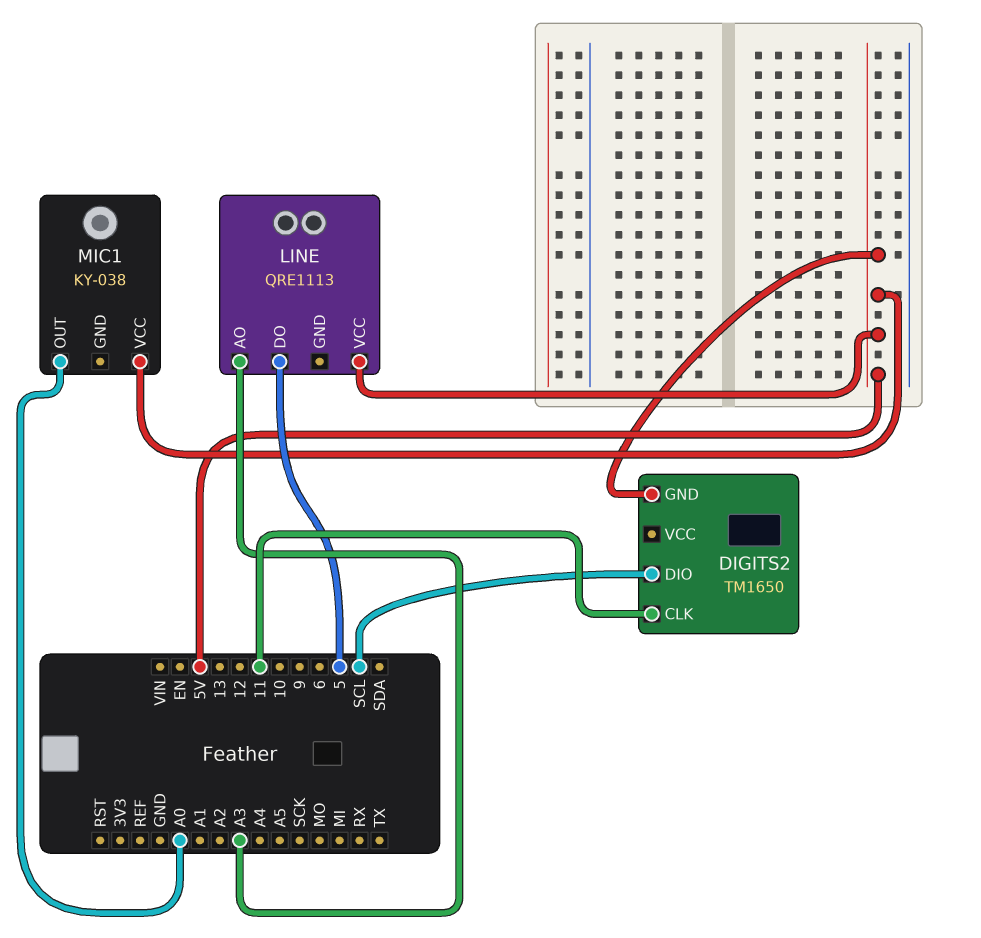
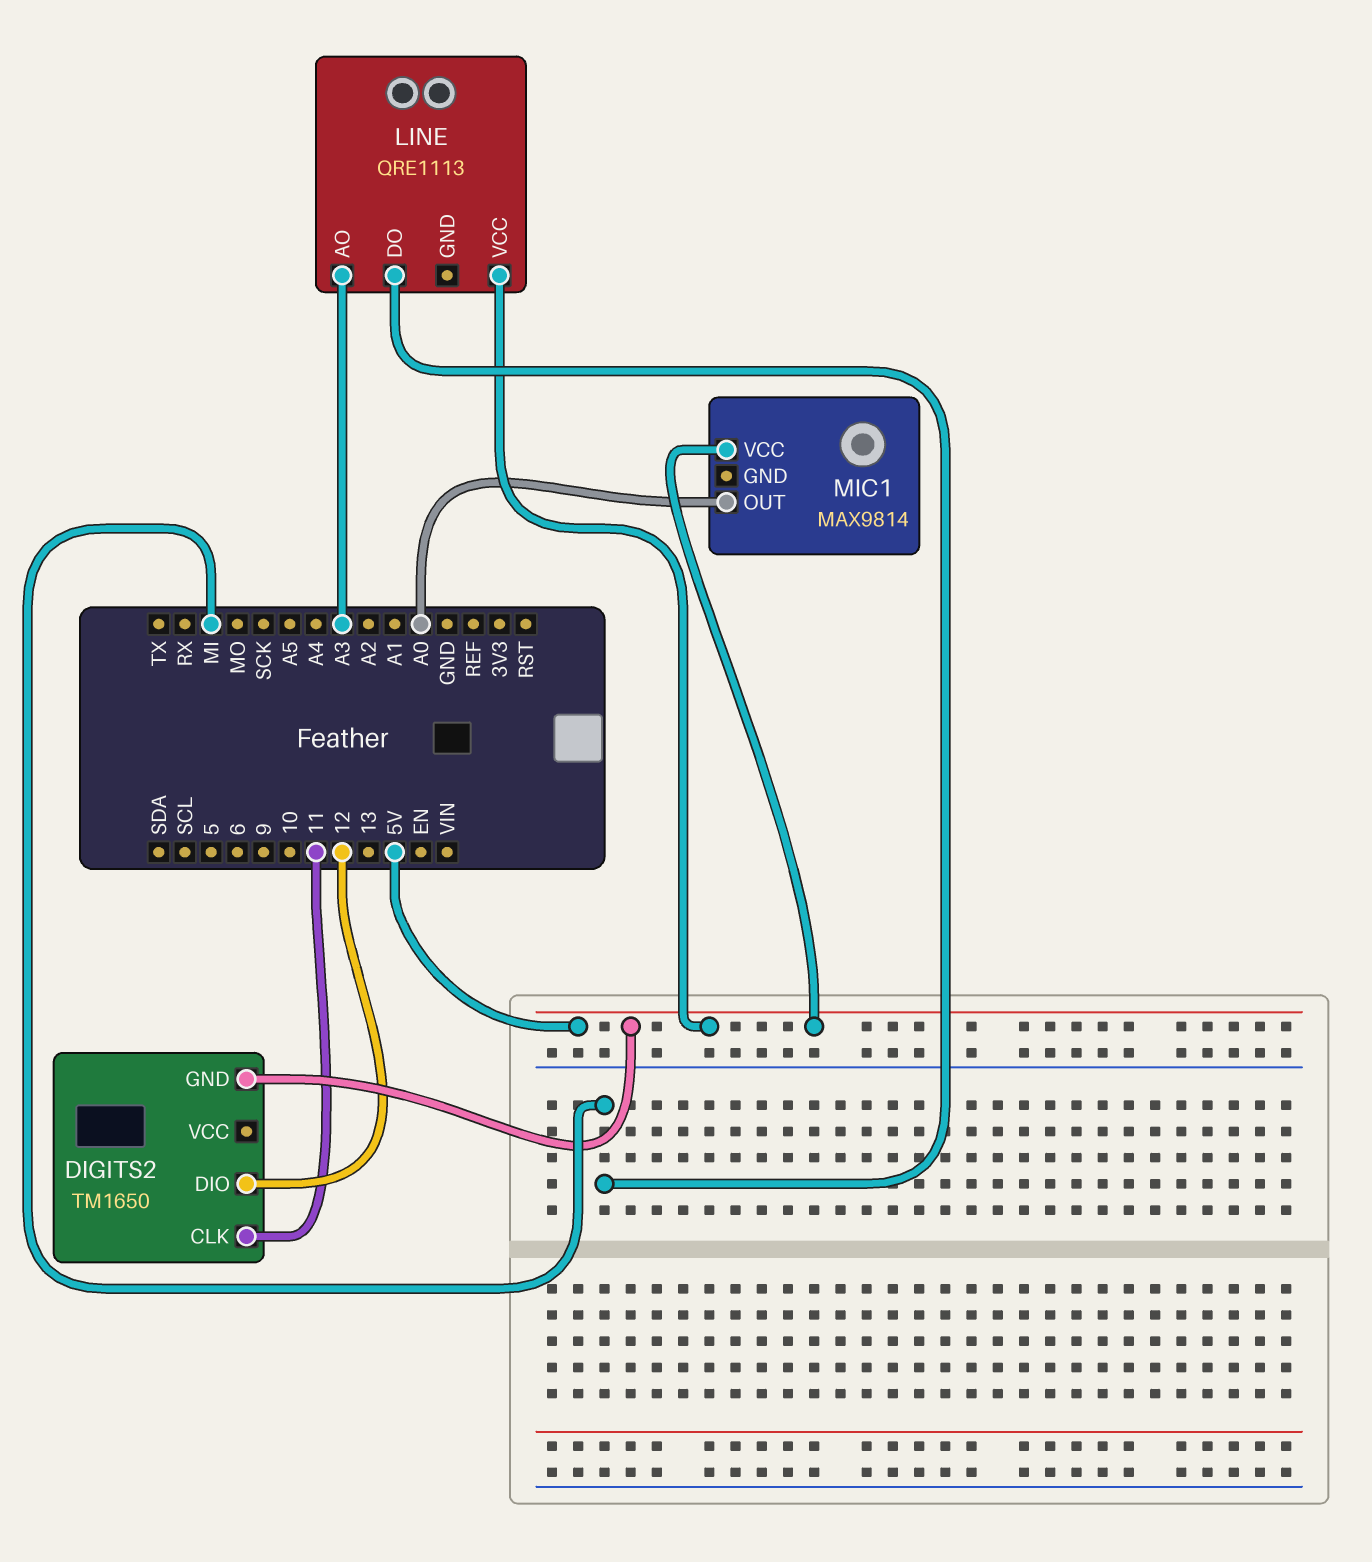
DIGITS2 pin DIO: SCL -> 12
LINE pin DO: 5 -> MI
MIC1: KY-038 -> MAX9814

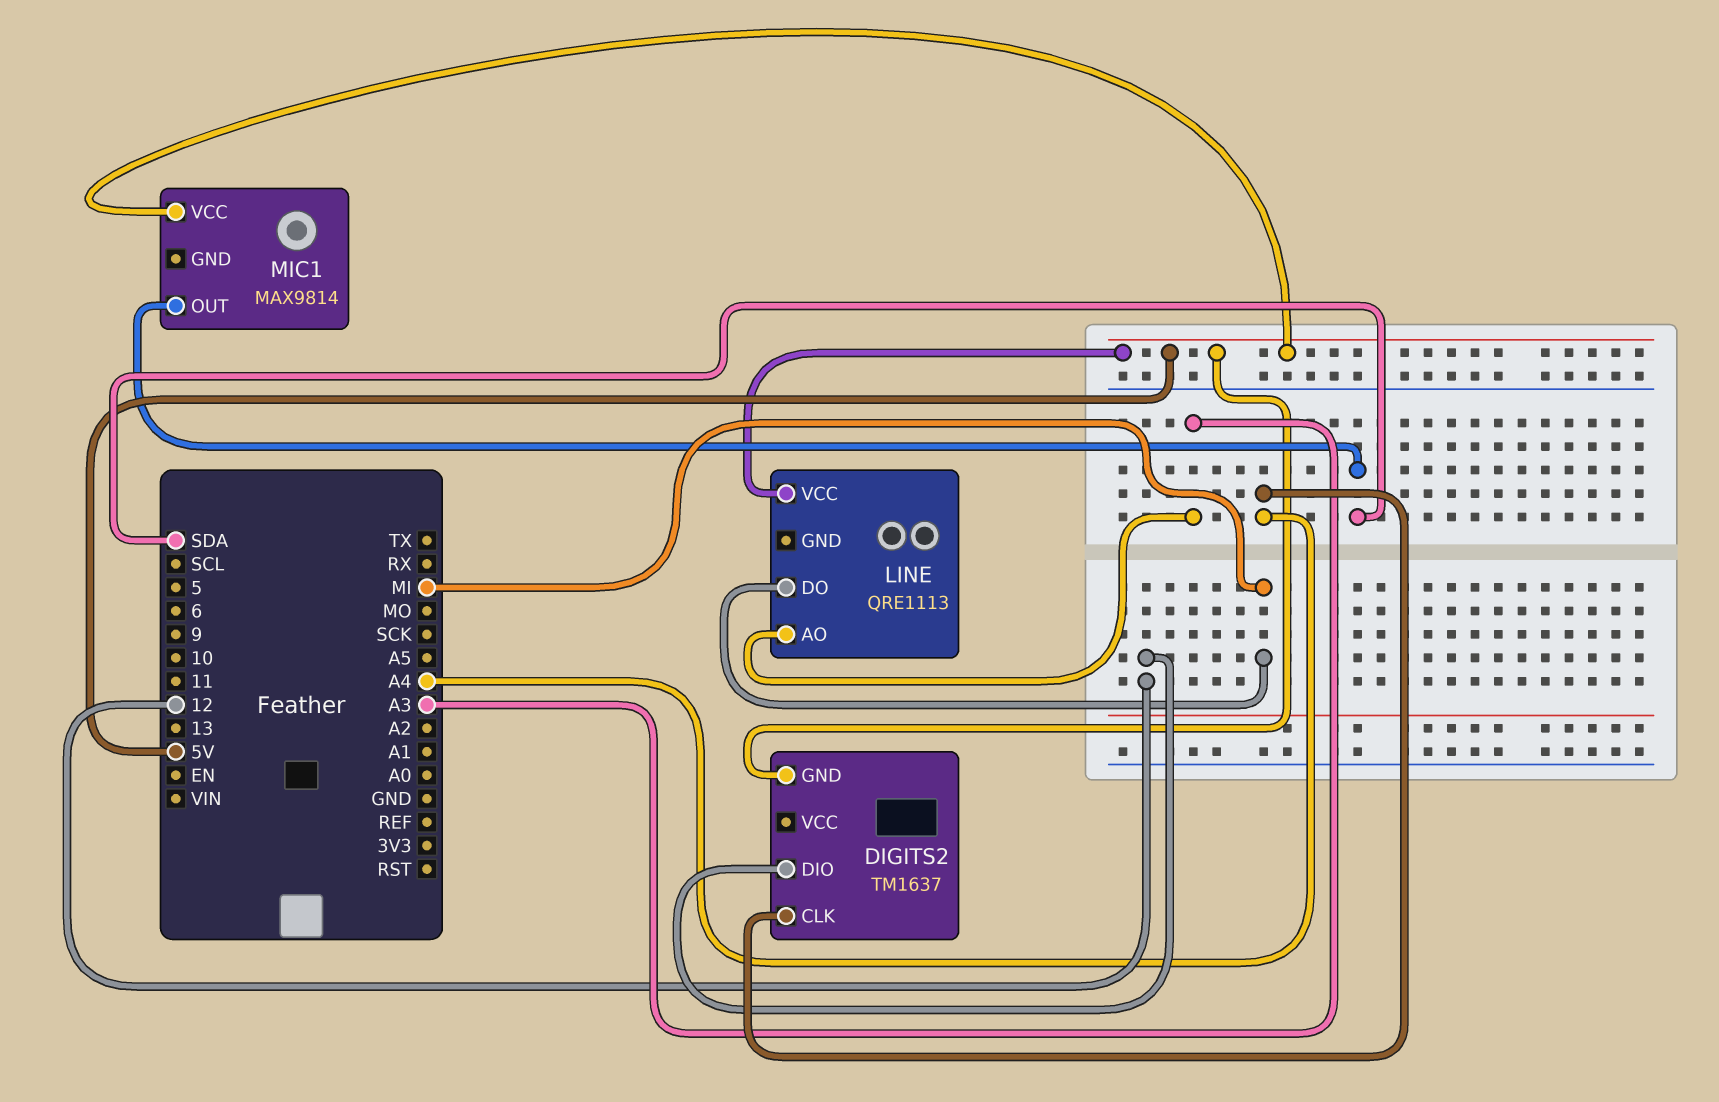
DIGITS2: TM1650 -> TM1637
DIGITS2 pin CLK: 11 -> A4
MIC1 pin OUT: A0 -> SDA

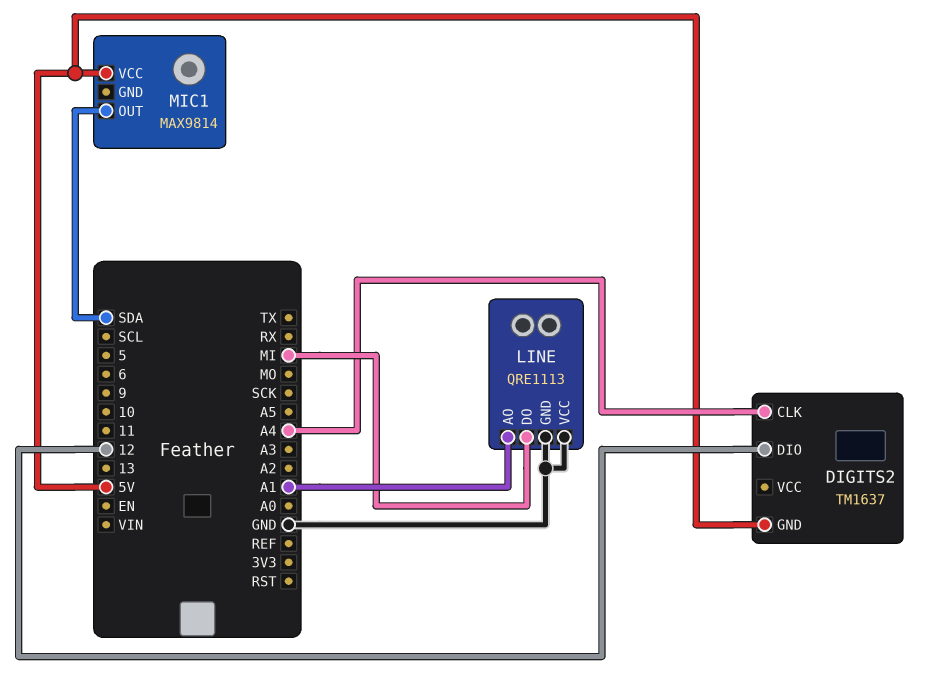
LINE pin AO: A3 -> A1
LINE pin GND: none -> GND
LINE pin VCC: 5V -> GND

